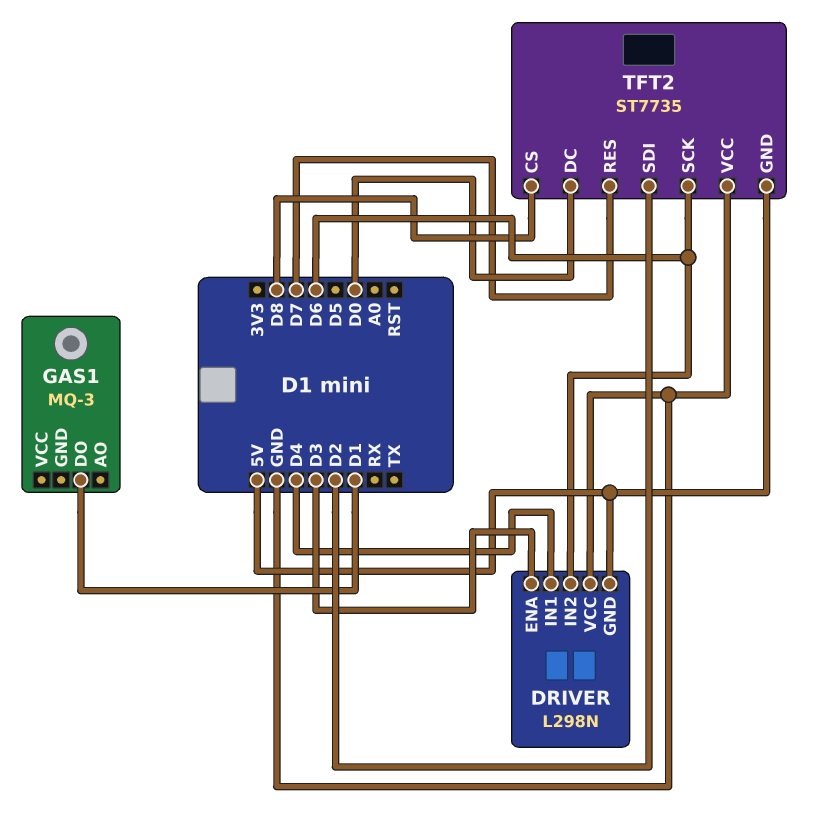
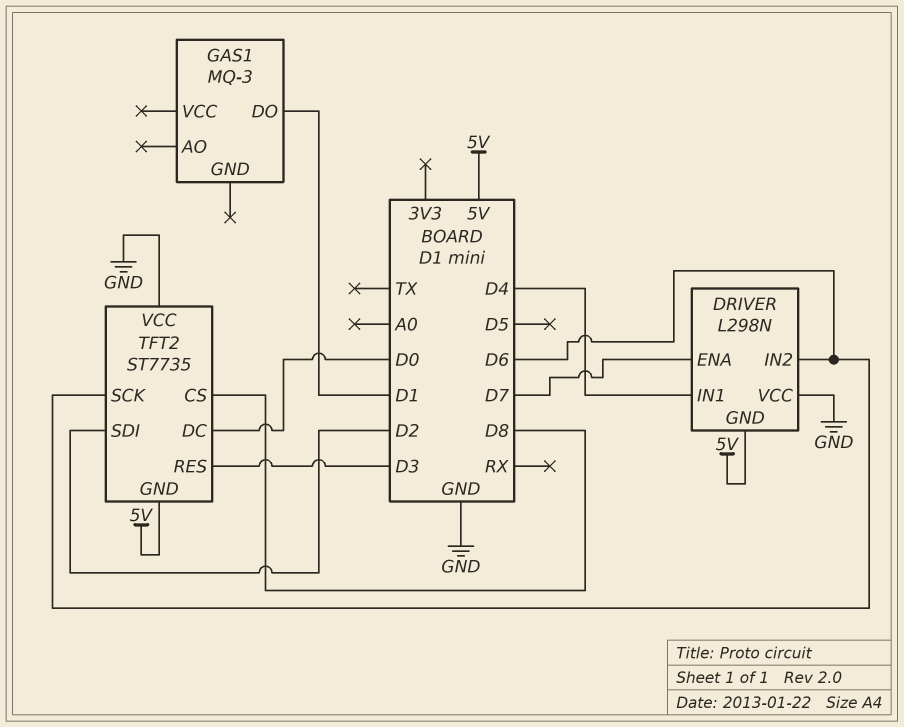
DRIVER pin ENA: D3 -> D7
TFT2 pin RES: D7 -> D3

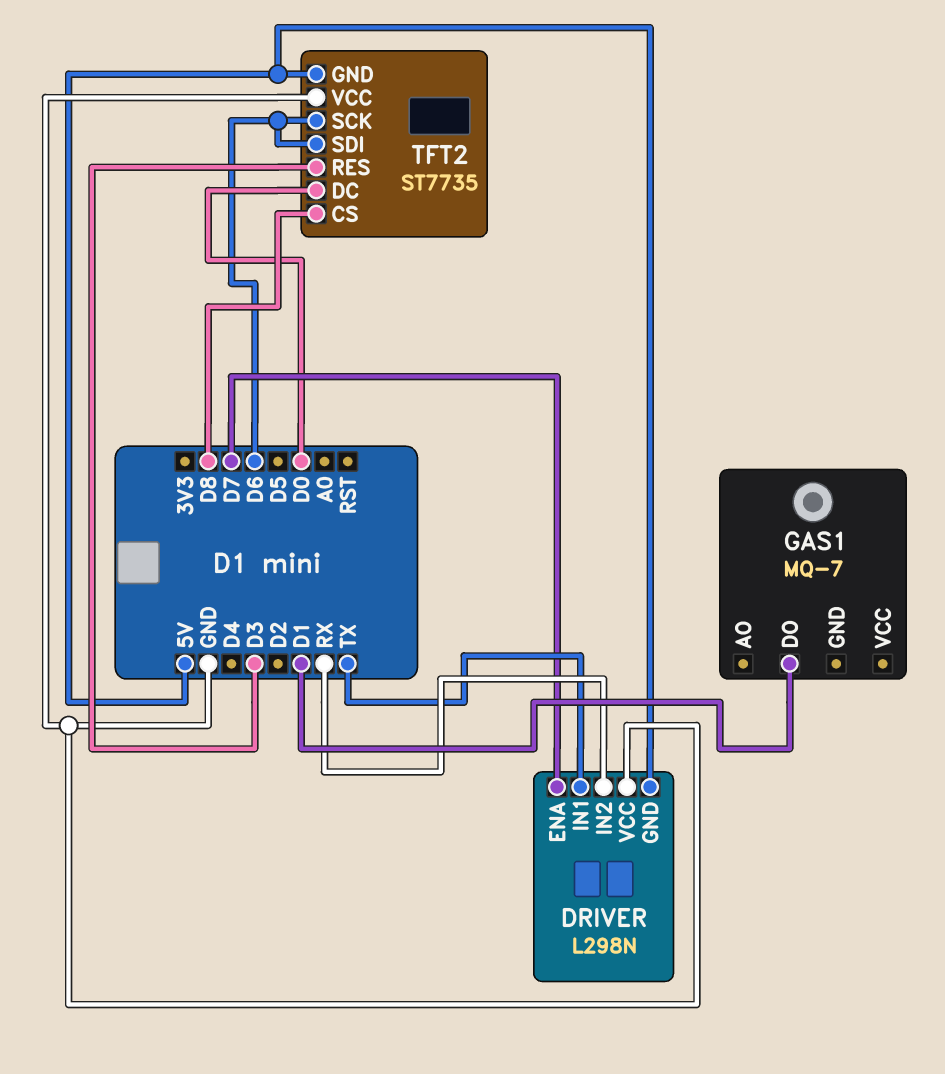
DRIVER pin IN1: D4 -> TX
DRIVER pin IN2: D6 -> RX
GAS1: MQ-3 -> MQ-7
TFT2 pin SDI: D2 -> D6

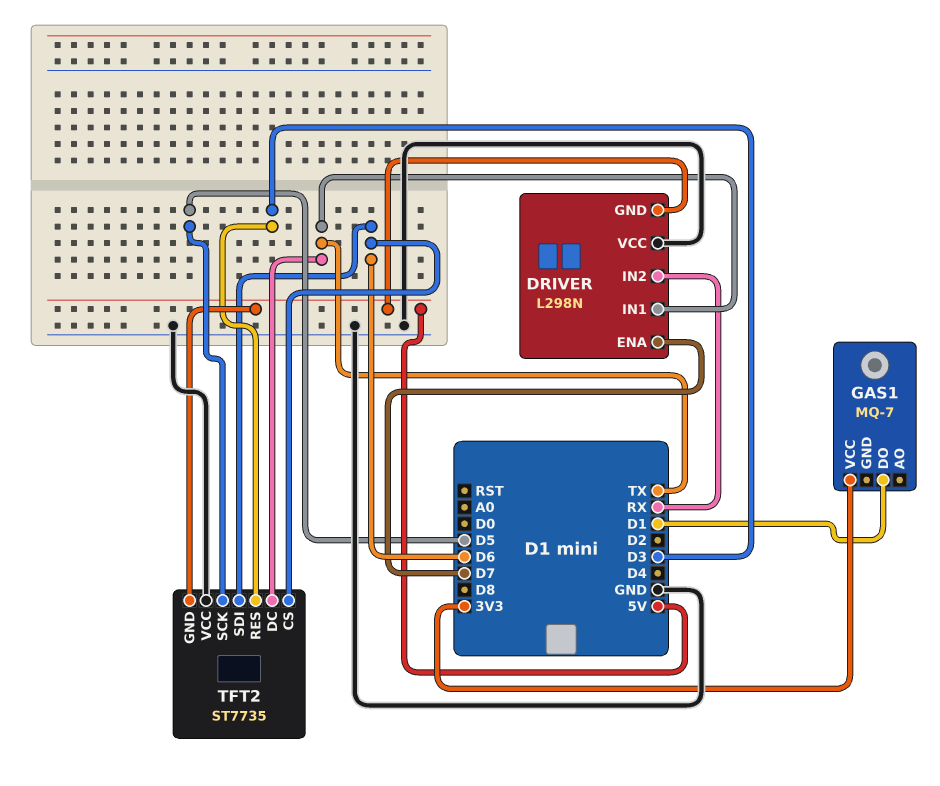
GAS1 pin VCC: none -> 3V3
TFT2 pin CS: D8 -> D6
TFT2 pin DC: D0 -> TX
TFT2 pin SCK: D6 -> D5

